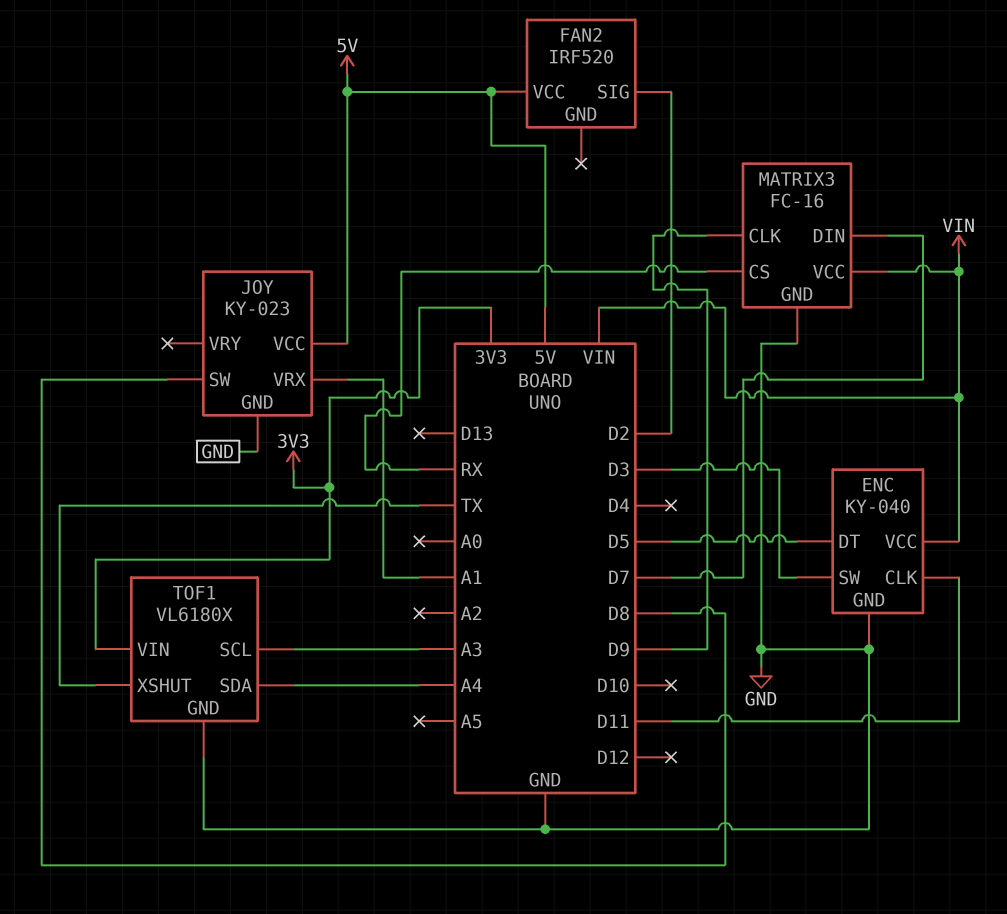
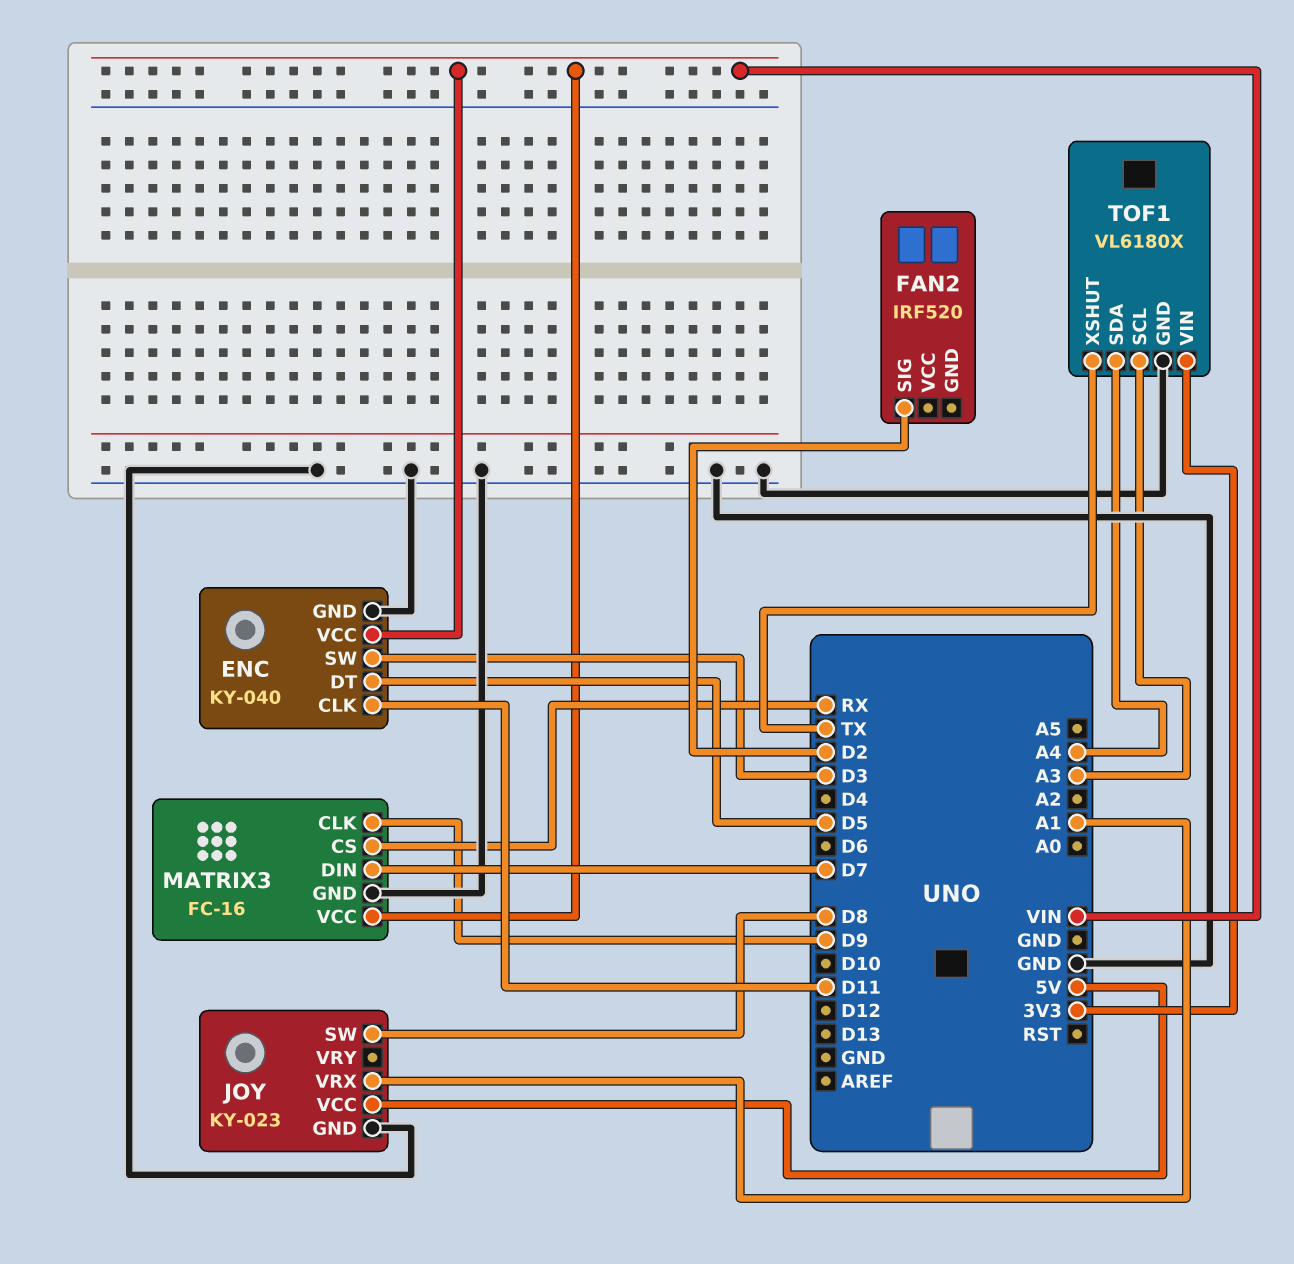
FAN2 pin VCC: 5V -> none

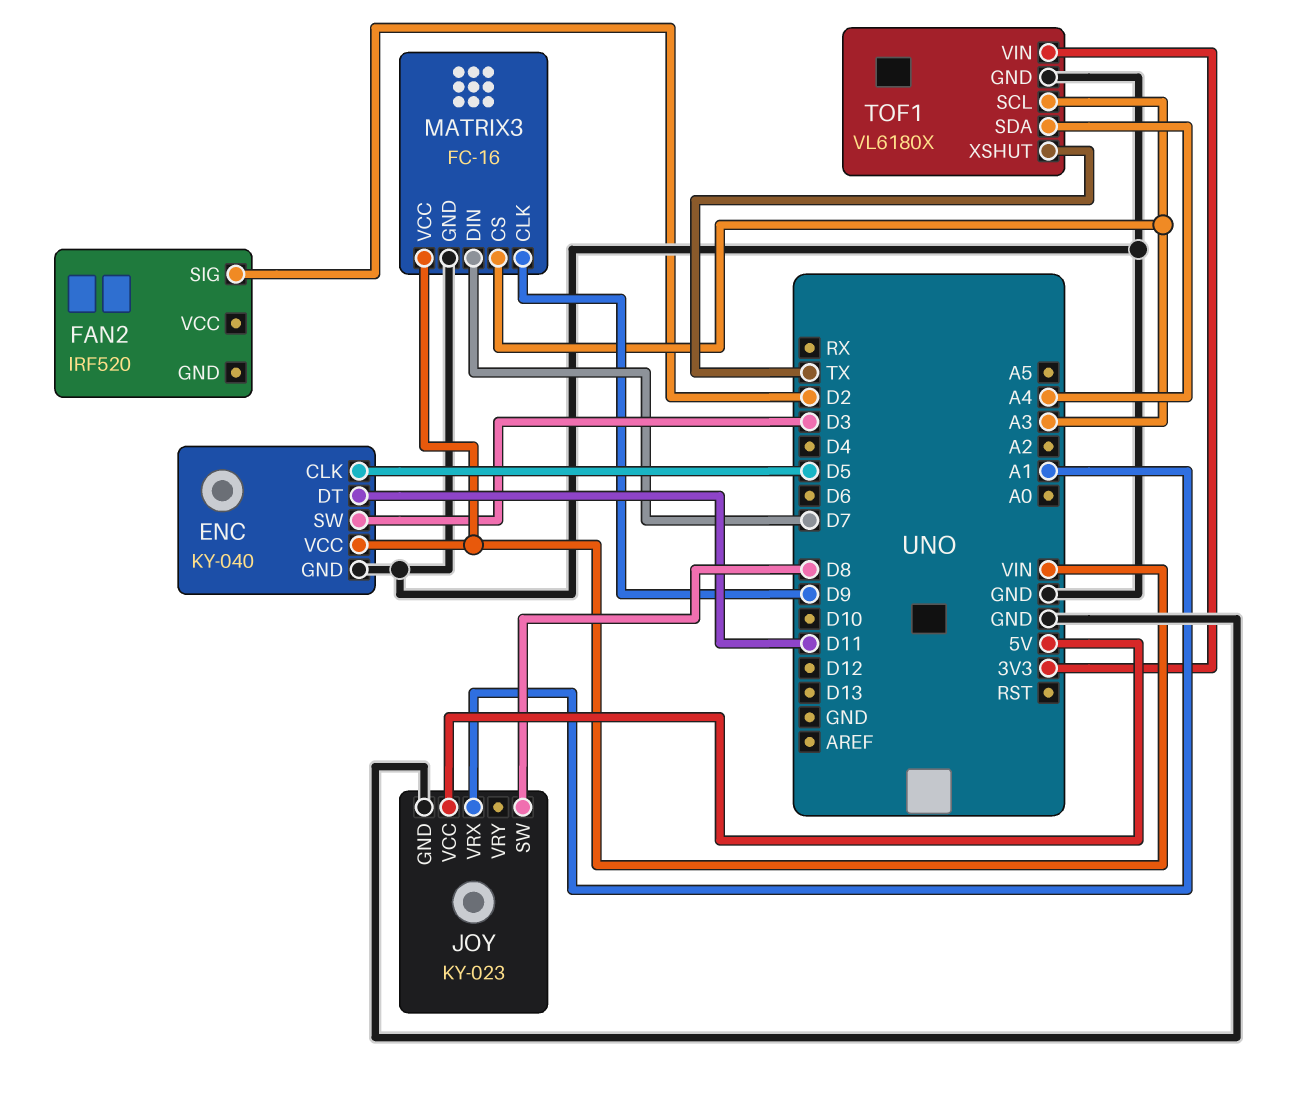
ENC pin CLK: D11 -> D5
ENC pin DT: D5 -> D11
MATRIX3 pin CS: RX -> A3

